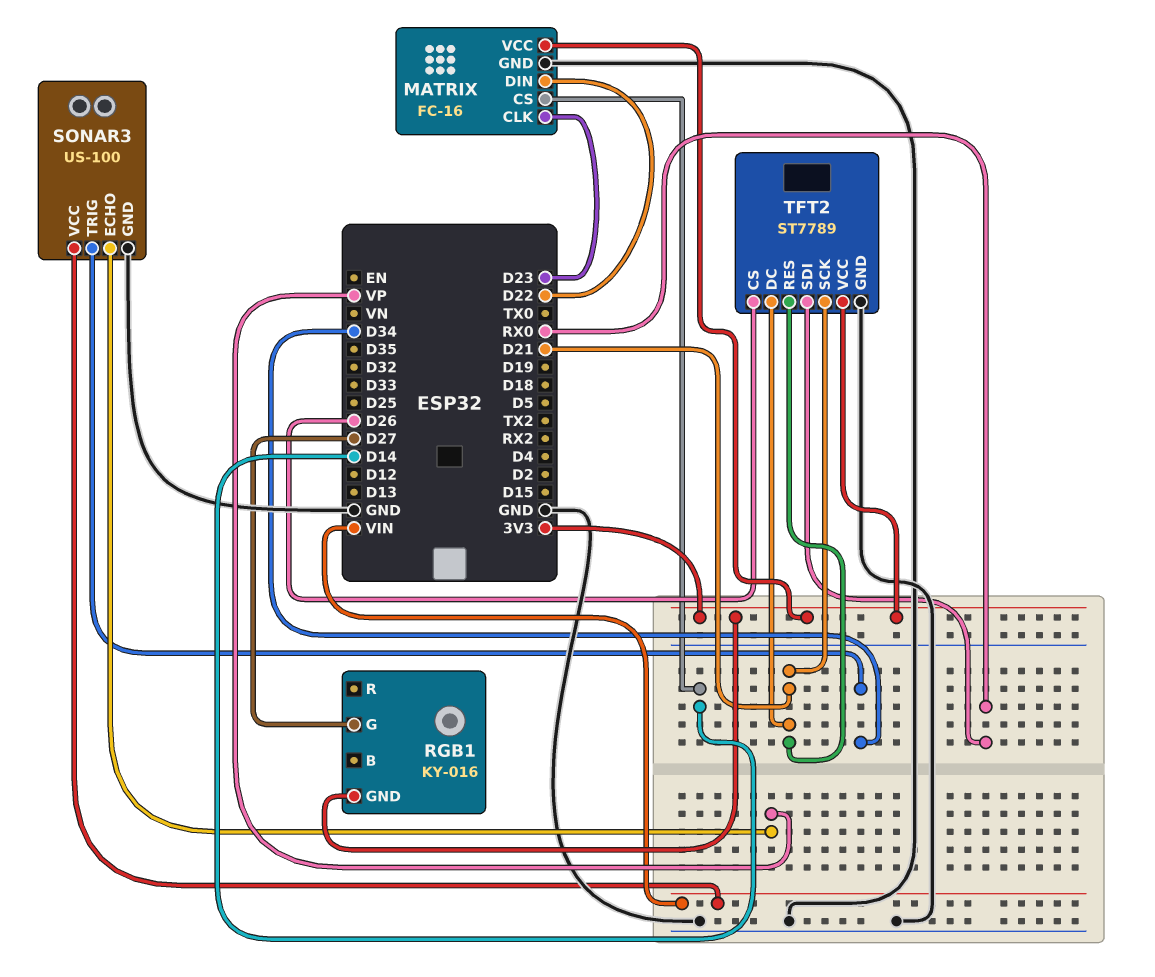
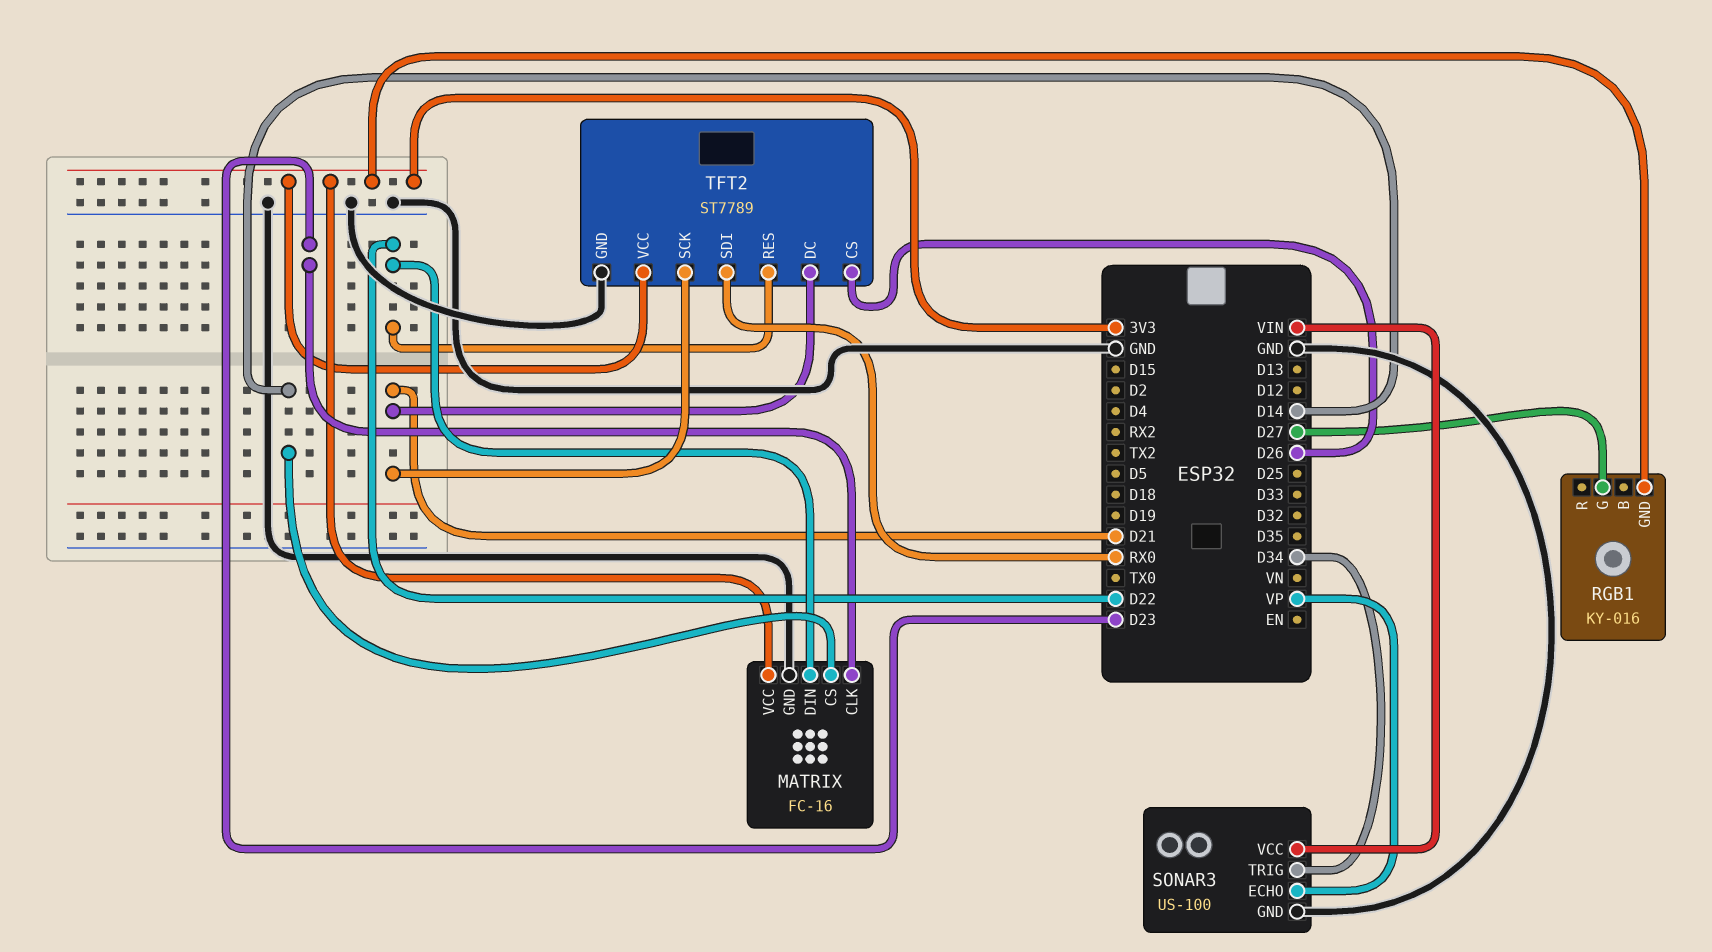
TFT2 pin RES: D21 -> D22

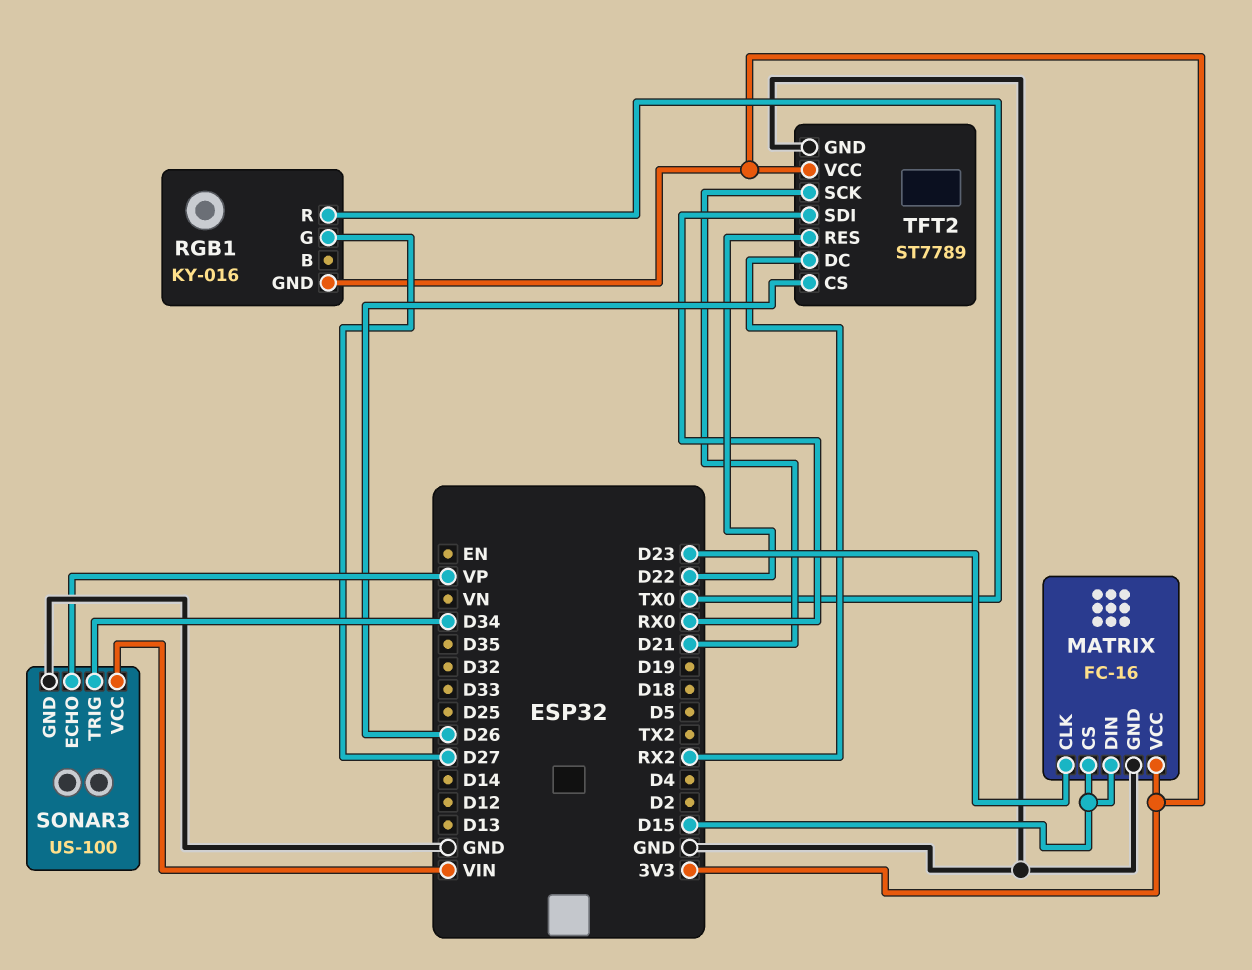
MATRIX pin CS: D14 -> D15
MATRIX pin DIN: D22 -> D15
RGB1 pin R: none -> TX0
TFT2 pin DC: D21 -> RX2

